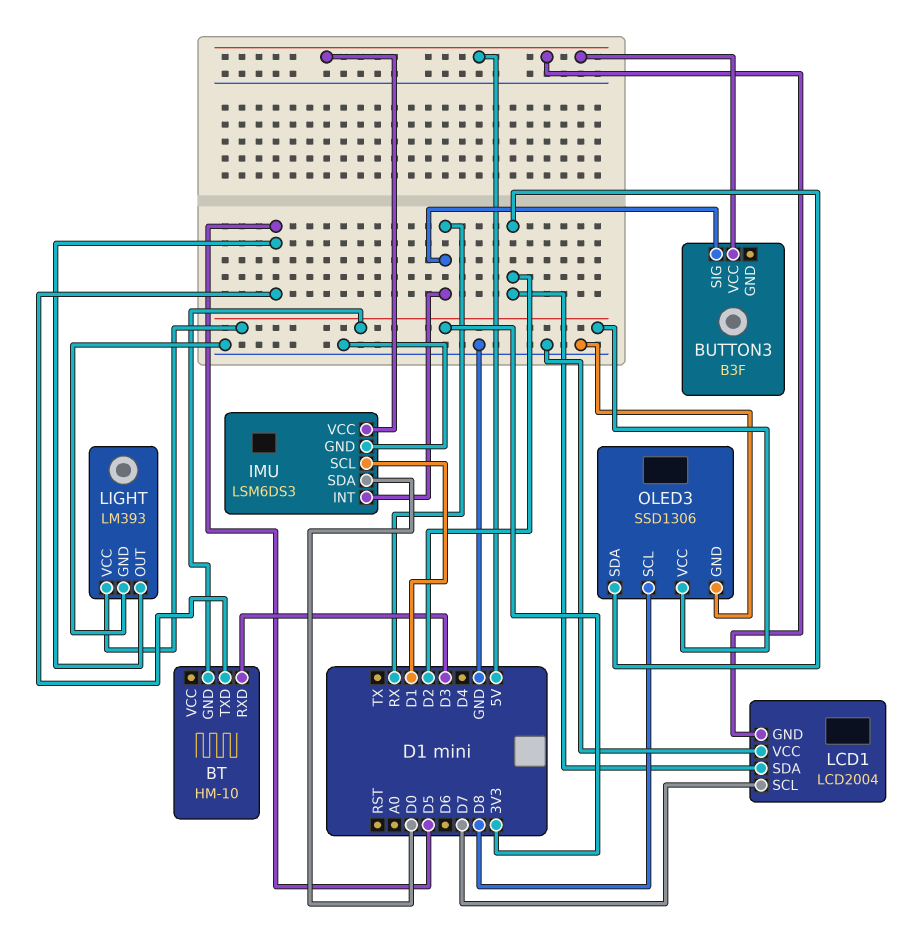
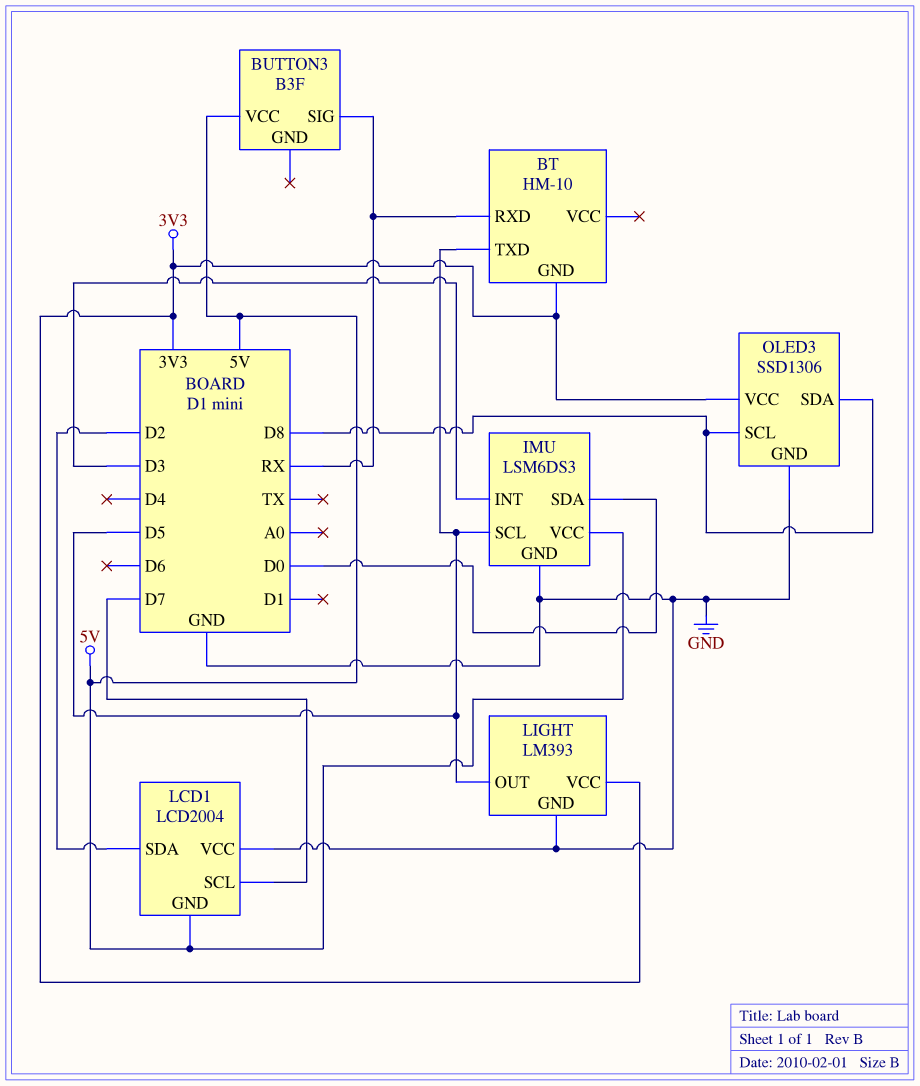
BT pin RXD: D3 -> RX
IMU pin INT: RX -> D3
IMU pin SCL: D1 -> D5
OLED3 pin SDA: D2 -> D8

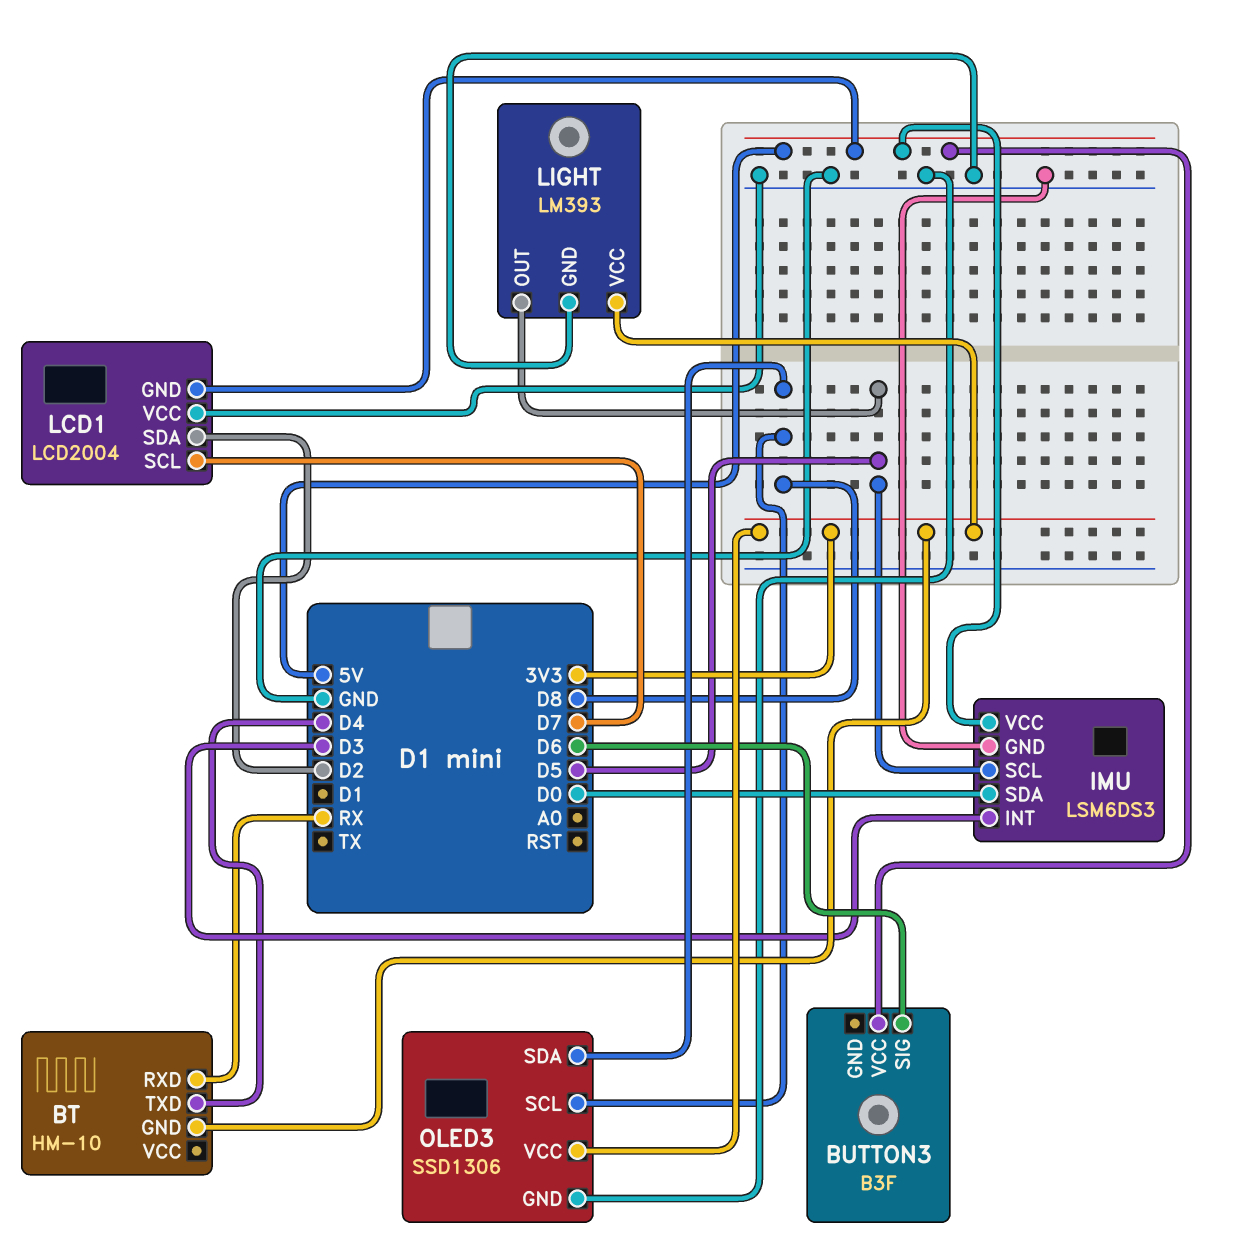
BT pin TXD: D5 -> D4
BUTTON3 pin SIG: RX -> D6

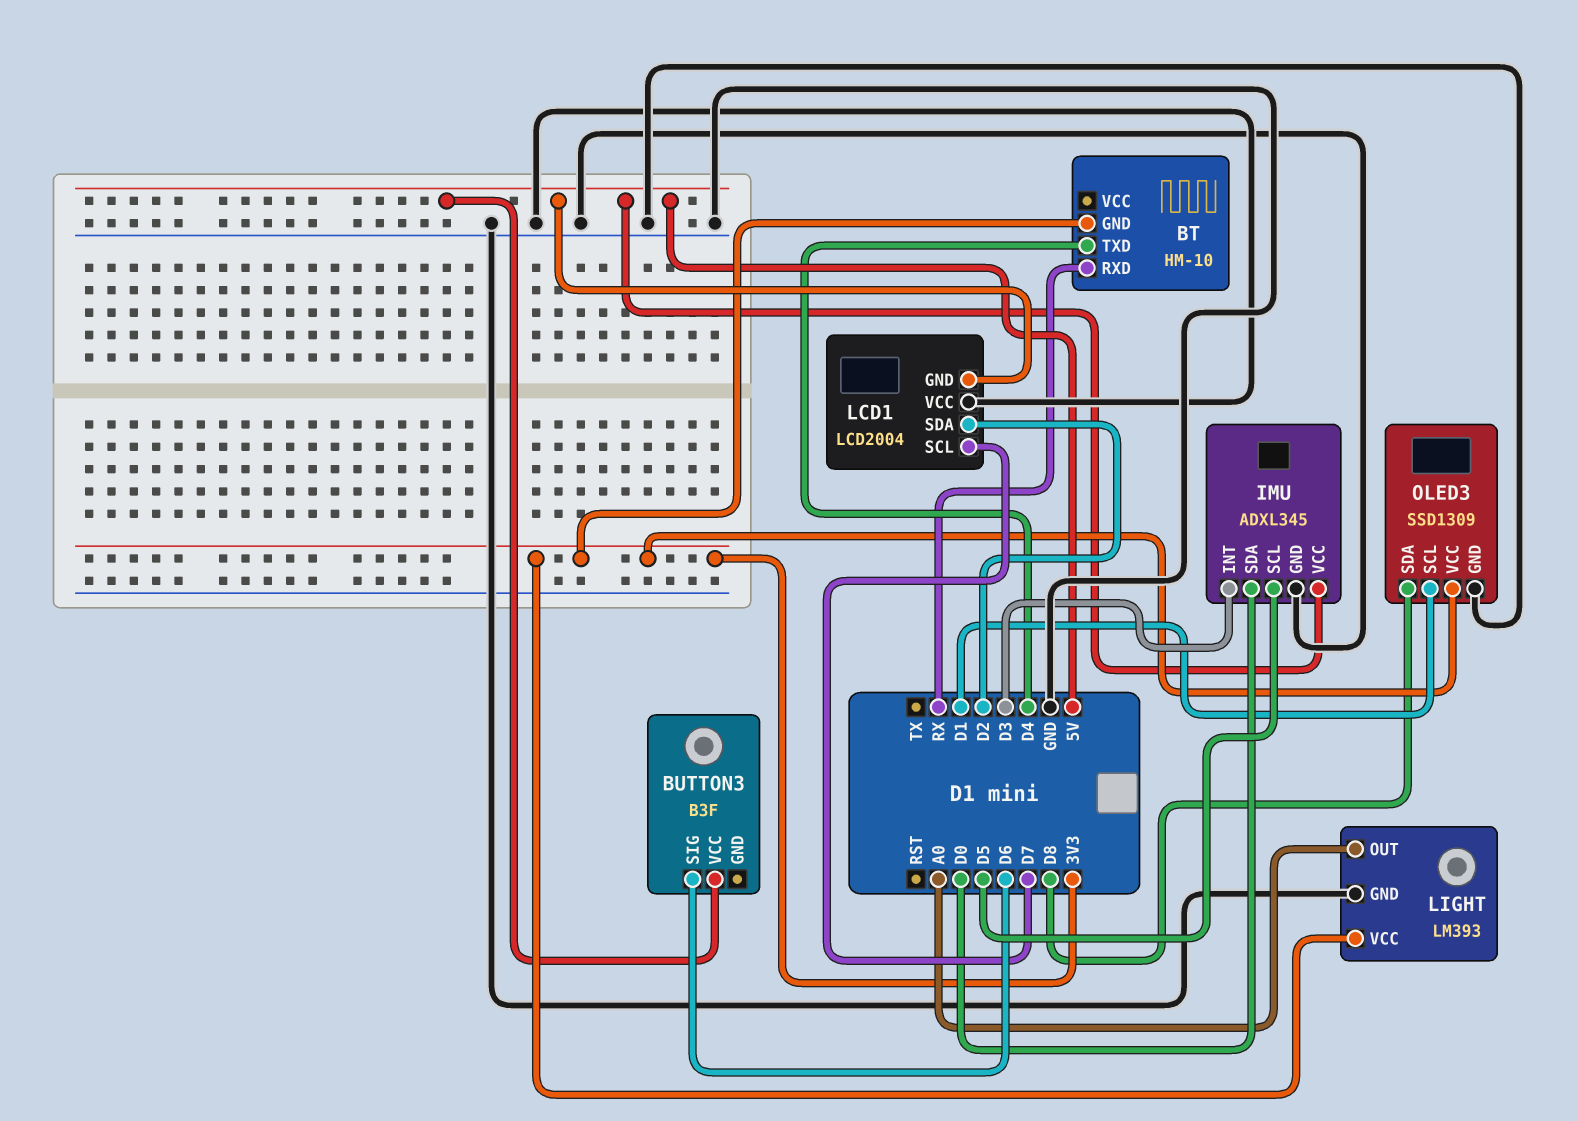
IMU: LSM6DS3 -> ADXL345
LIGHT pin OUT: D5 -> A0
OLED3: SSD1306 -> SSD1309
OLED3 pin SCL: D8 -> D1

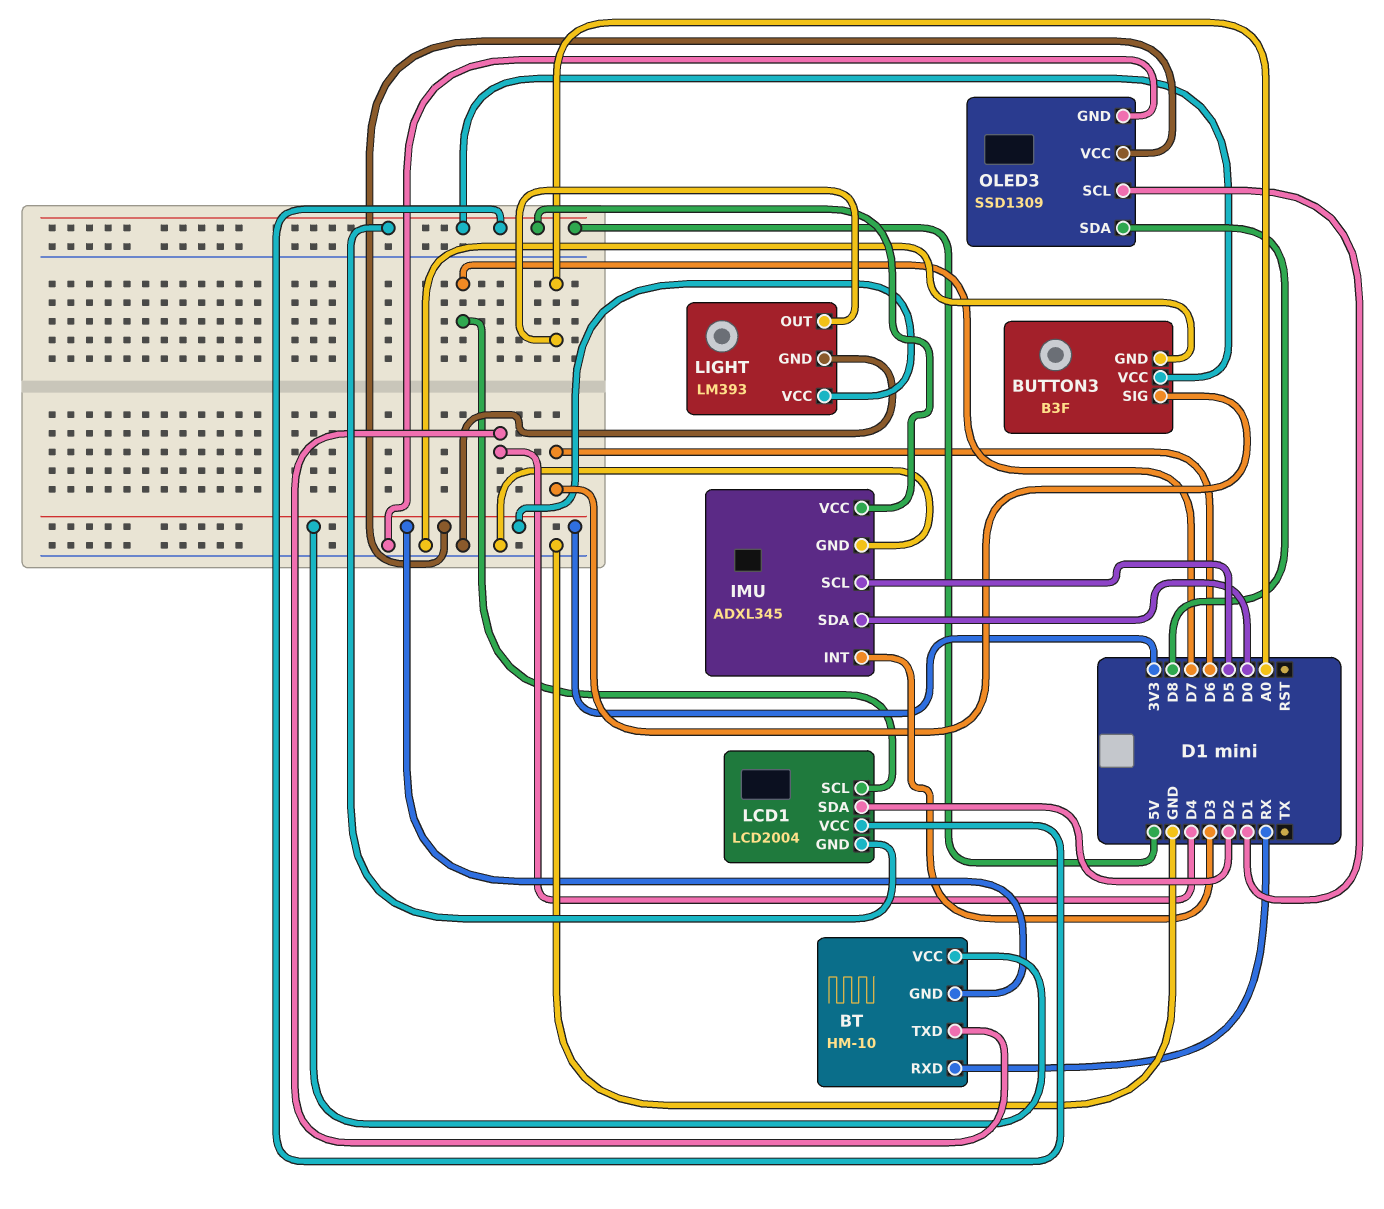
BT pin VCC: none -> 3V3
BUTTON3 pin GND: none -> GND
LCD1 pin VCC: GND -> 5V

